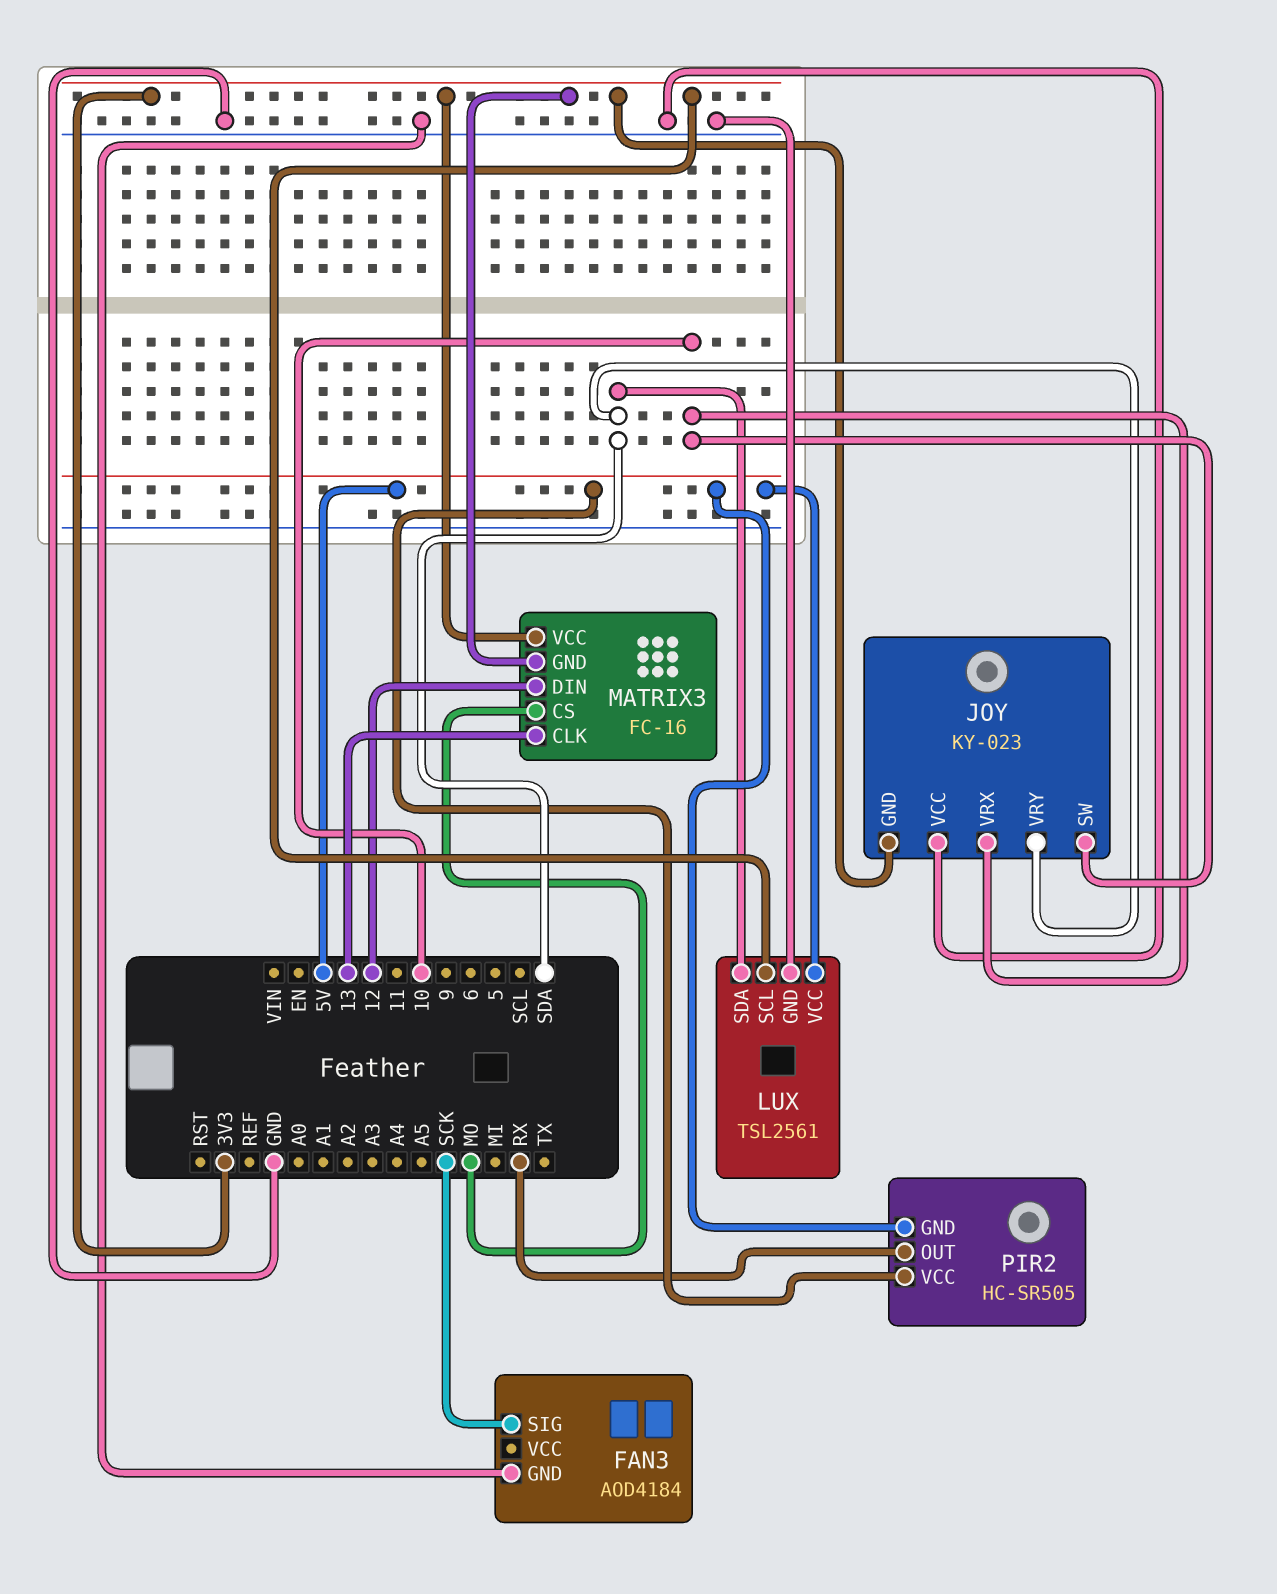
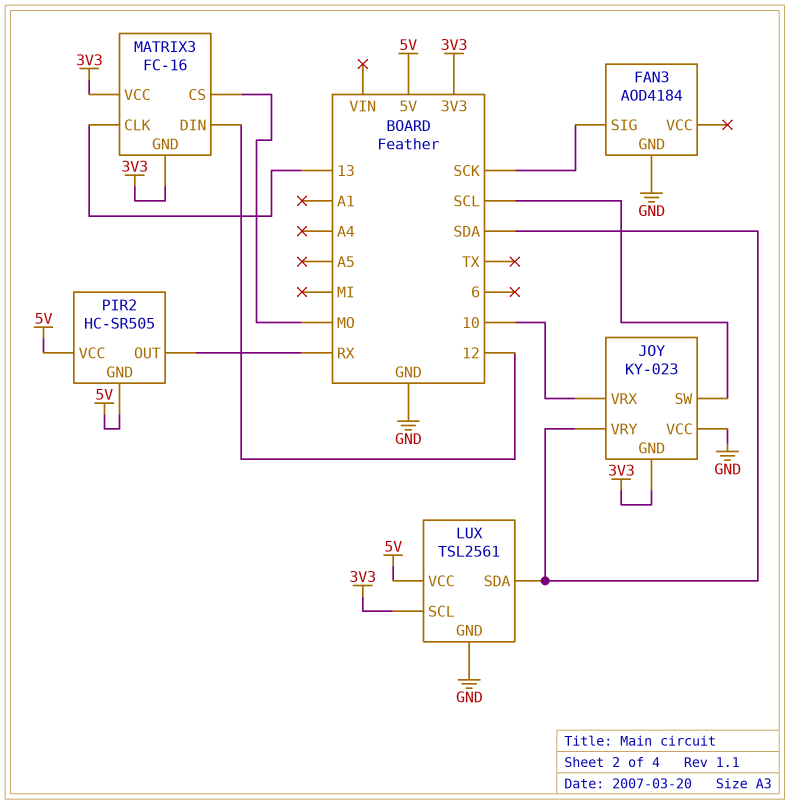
JOY pin SW: 10 -> SCL

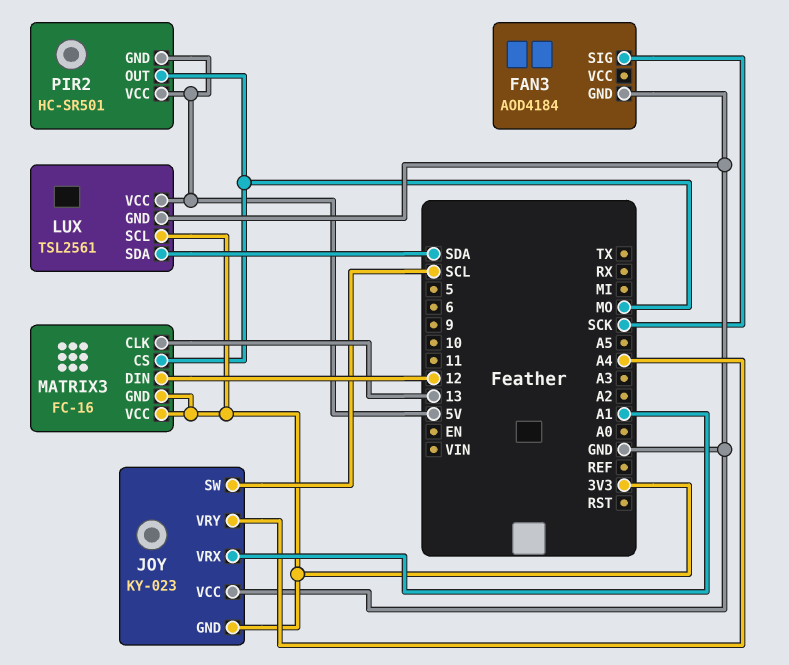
JOY pin VRX: 10 -> A1
JOY pin VRY: SDA -> A4
PIR2: HC-SR505 -> HC-SR501
PIR2 pin OUT: RX -> MO

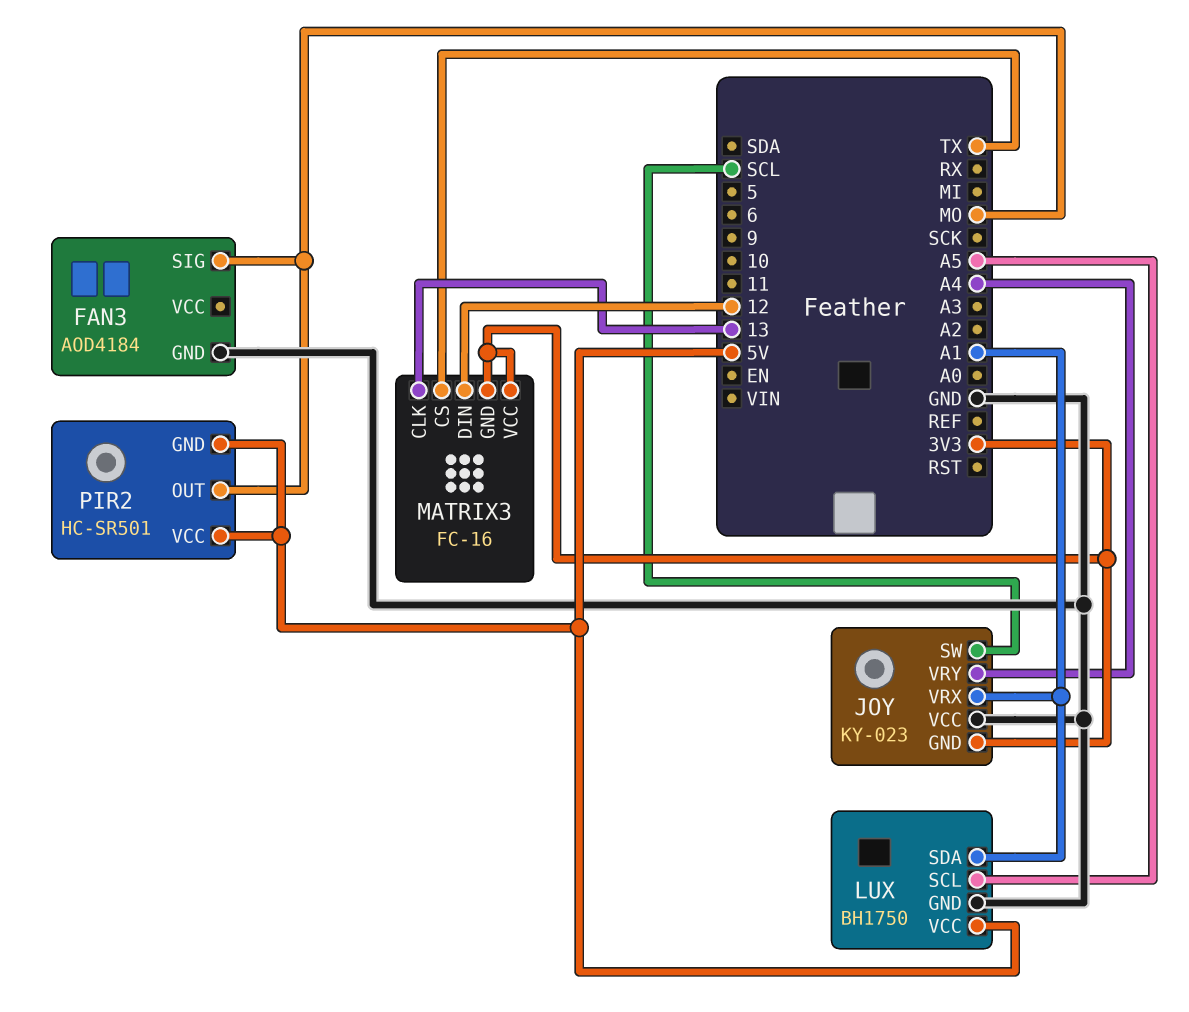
FAN3 pin SIG: SCK -> MO
LUX: TSL2561 -> BH1750
LUX pin SCL: 3V3 -> A5
LUX pin SDA: SDA -> A1
MATRIX3 pin CS: MO -> TX

